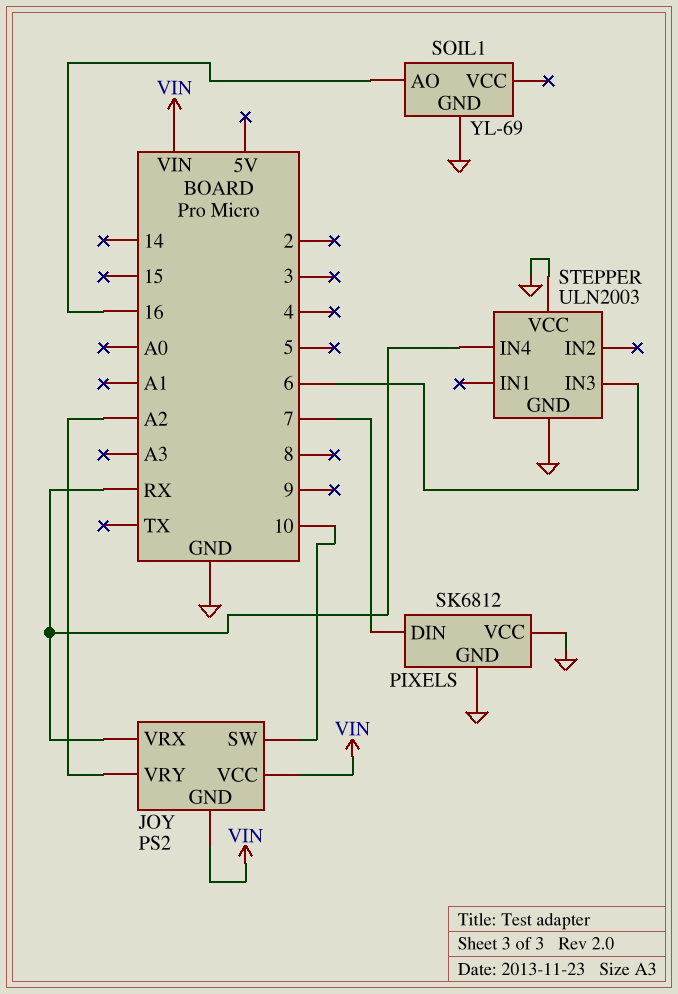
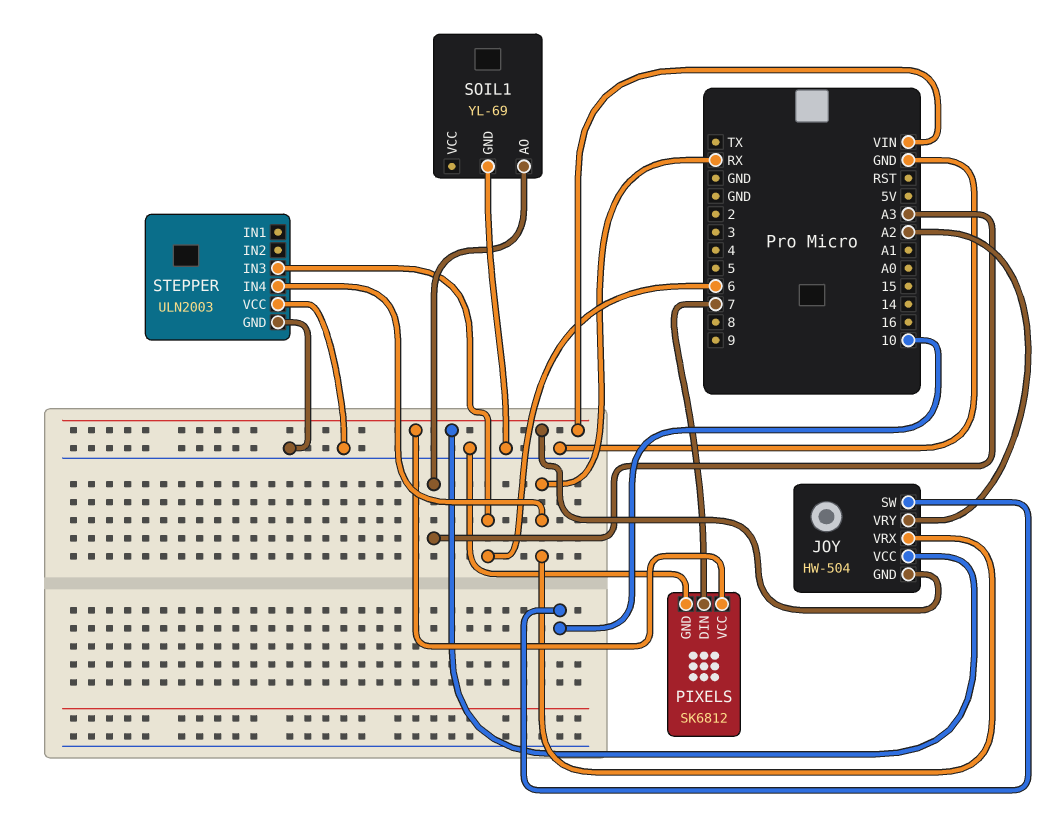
JOY: PS2 -> HW-504
PIXELS pin VCC: GND -> VIN
SOIL1 pin AO: 16 -> A3

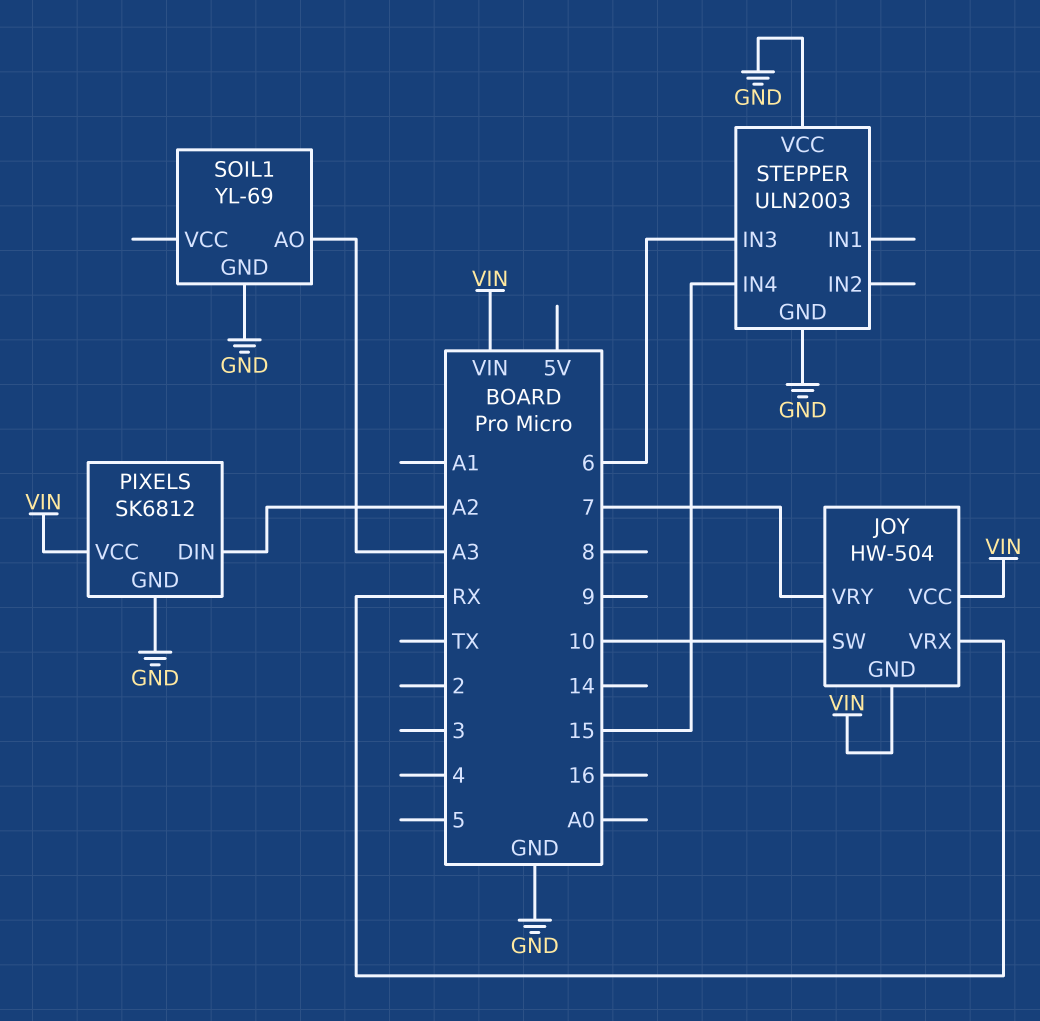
JOY pin VRY: A2 -> 7
PIXELS pin DIN: 7 -> A2
STEPPER pin IN4: RX -> 15

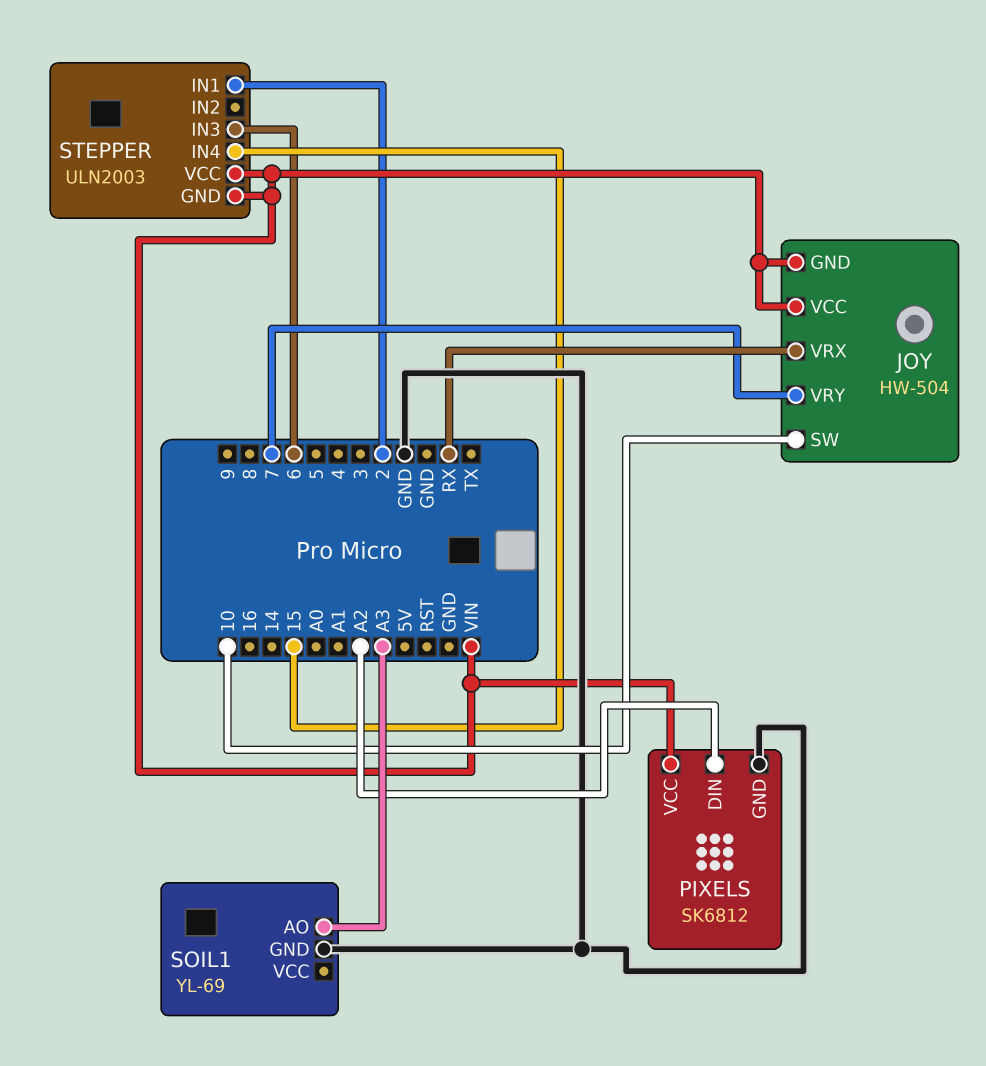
STEPPER pin GND: GND -> VIN
STEPPER pin IN1: none -> 2
STEPPER pin VCC: GND -> VIN

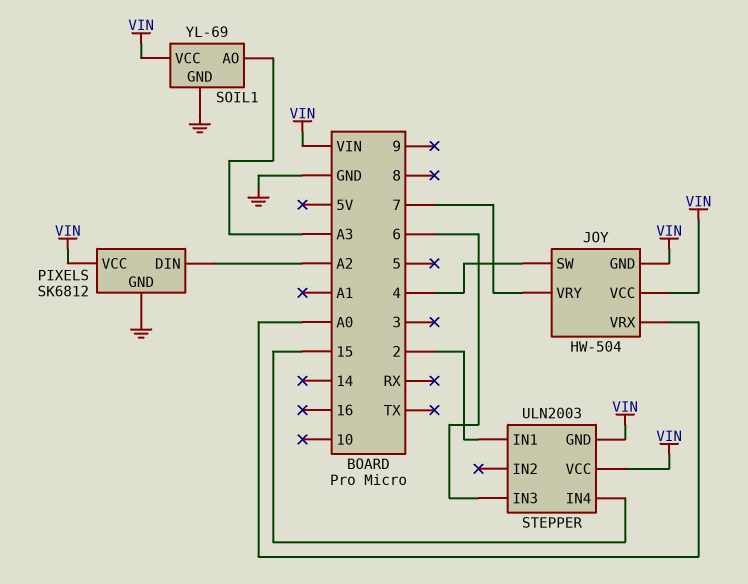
JOY pin SW: 10 -> 4
JOY pin VRX: RX -> A0
SOIL1 pin VCC: none -> VIN

